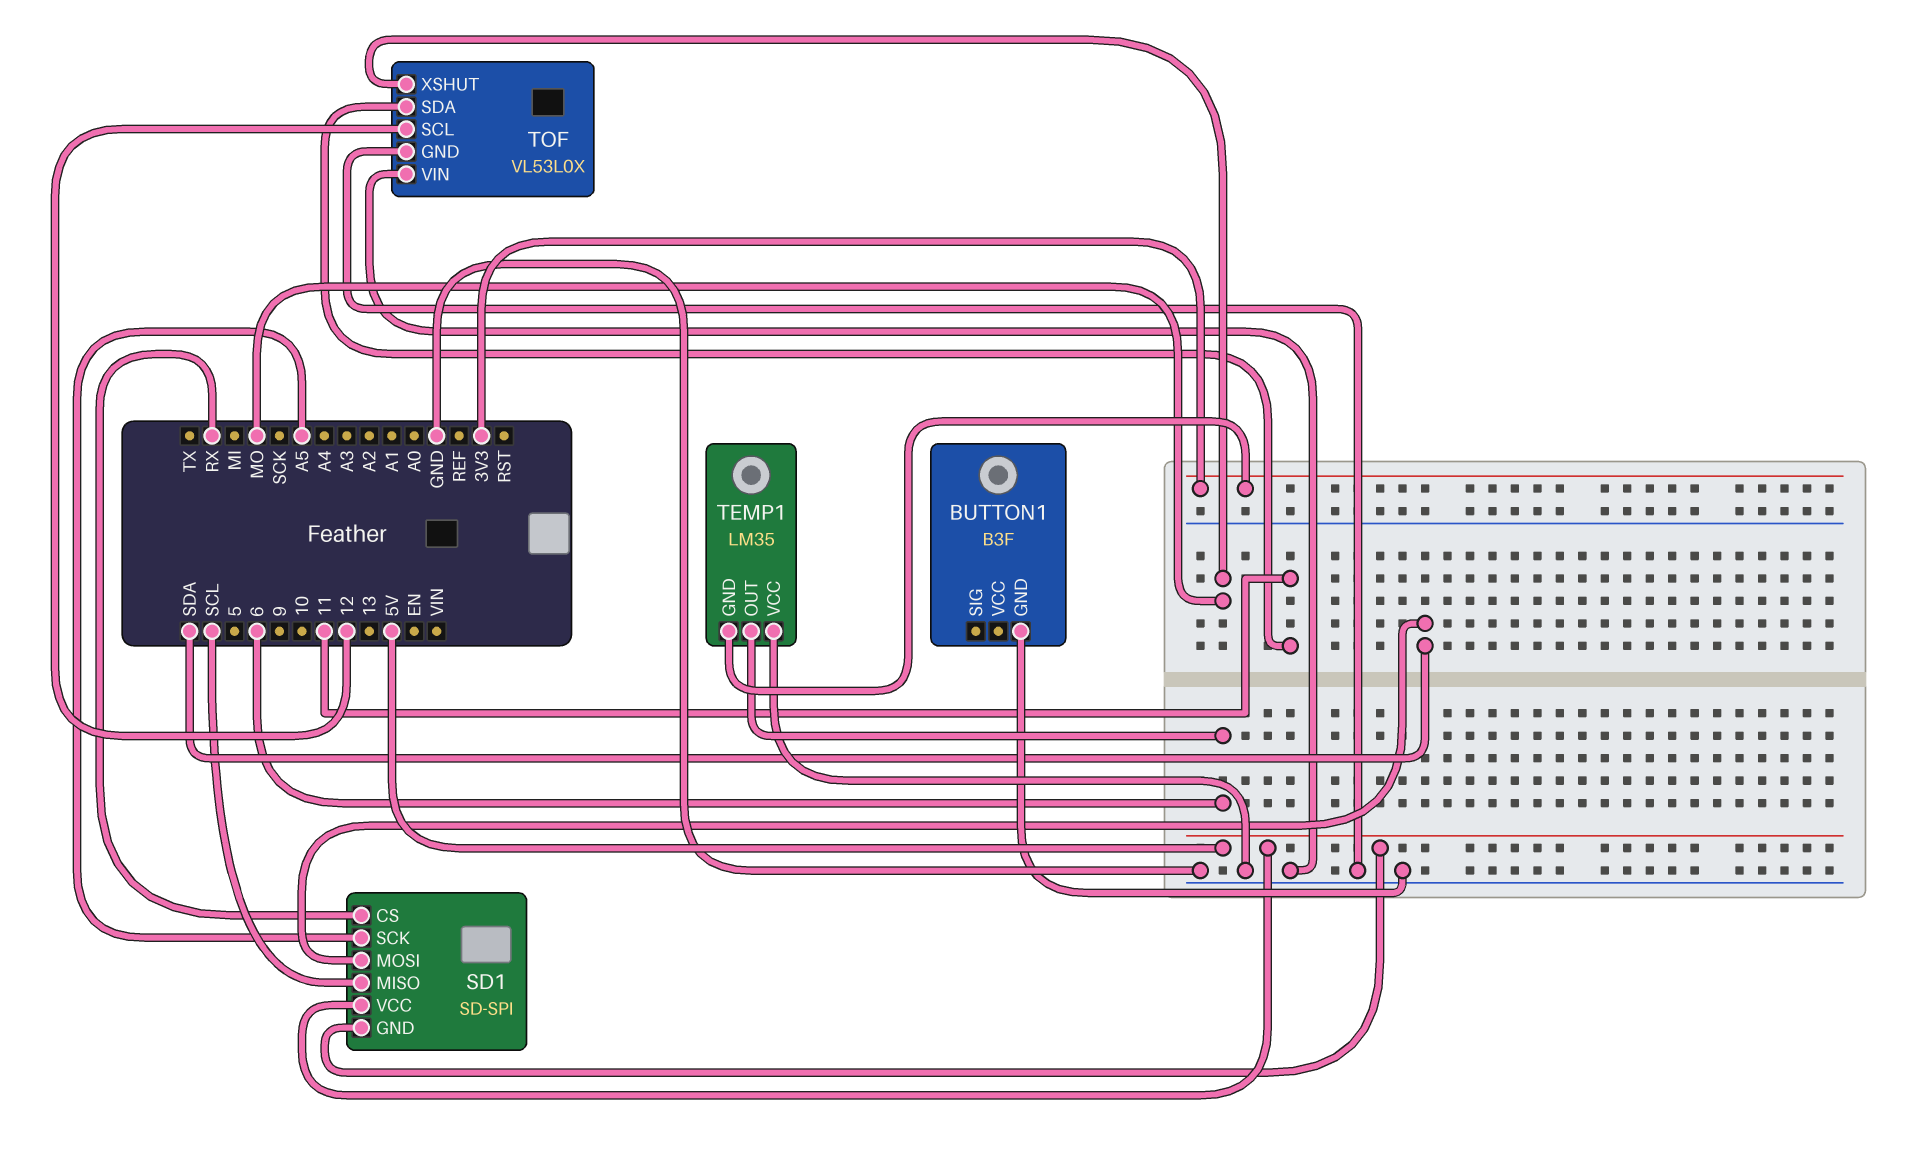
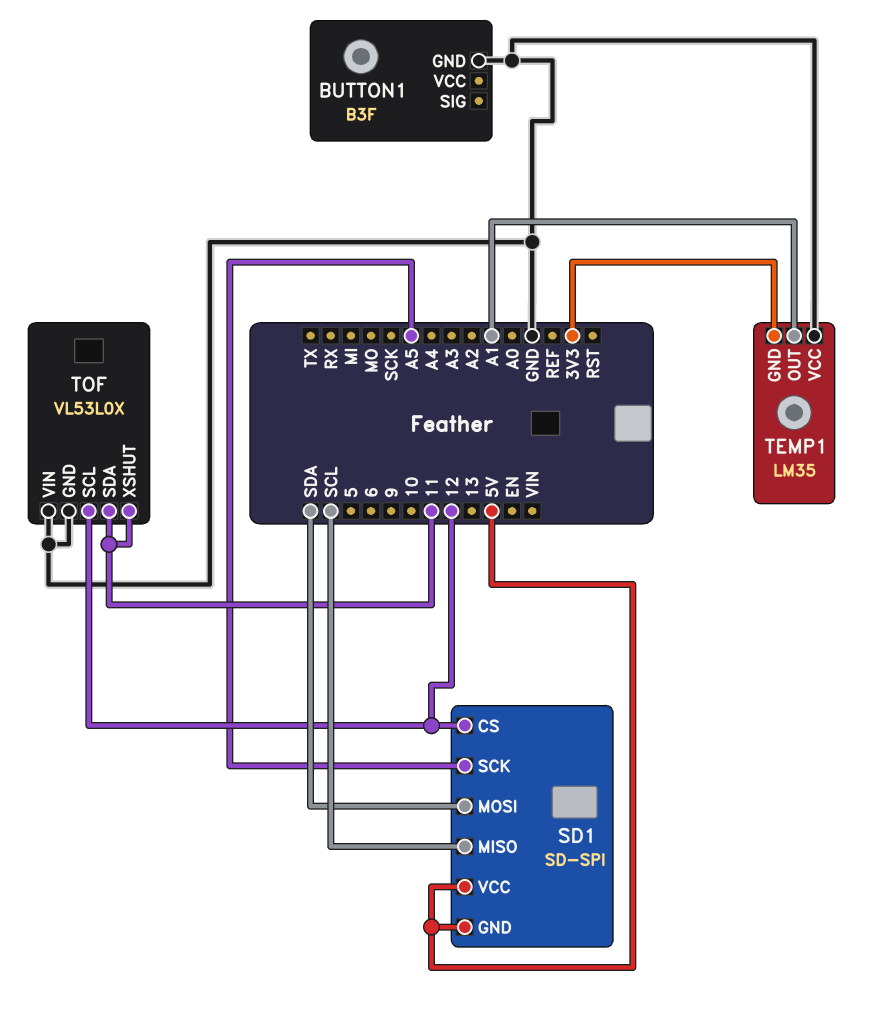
SD1 pin CS: RX -> 12
TEMP1 pin OUT: 6 -> A1
TOF pin XSHUT: MO -> 11

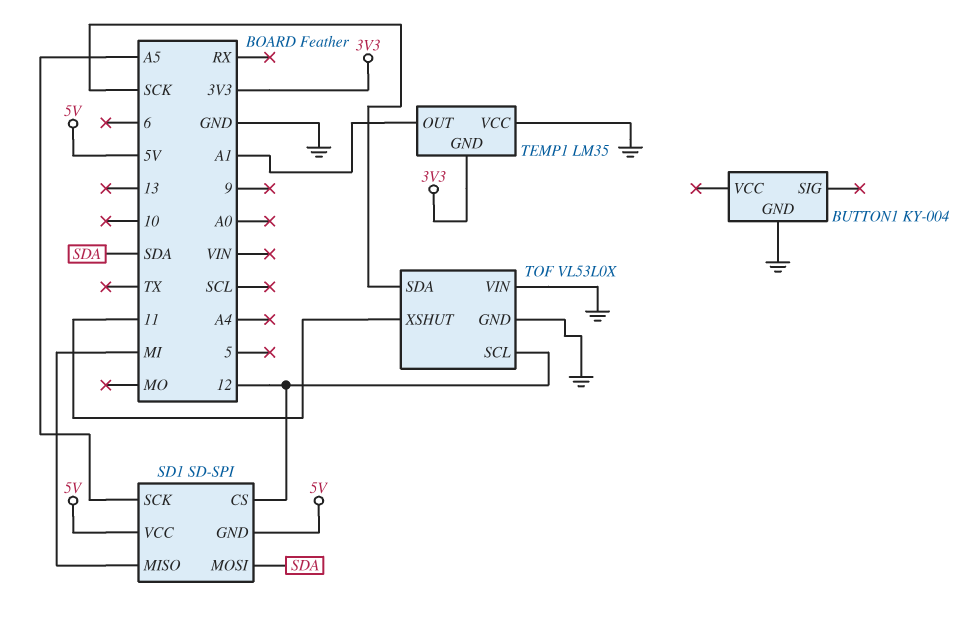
BUTTON1: B3F -> KY-004
SD1 pin MISO: SCL -> MI
TOF pin SDA: 11 -> SCK

